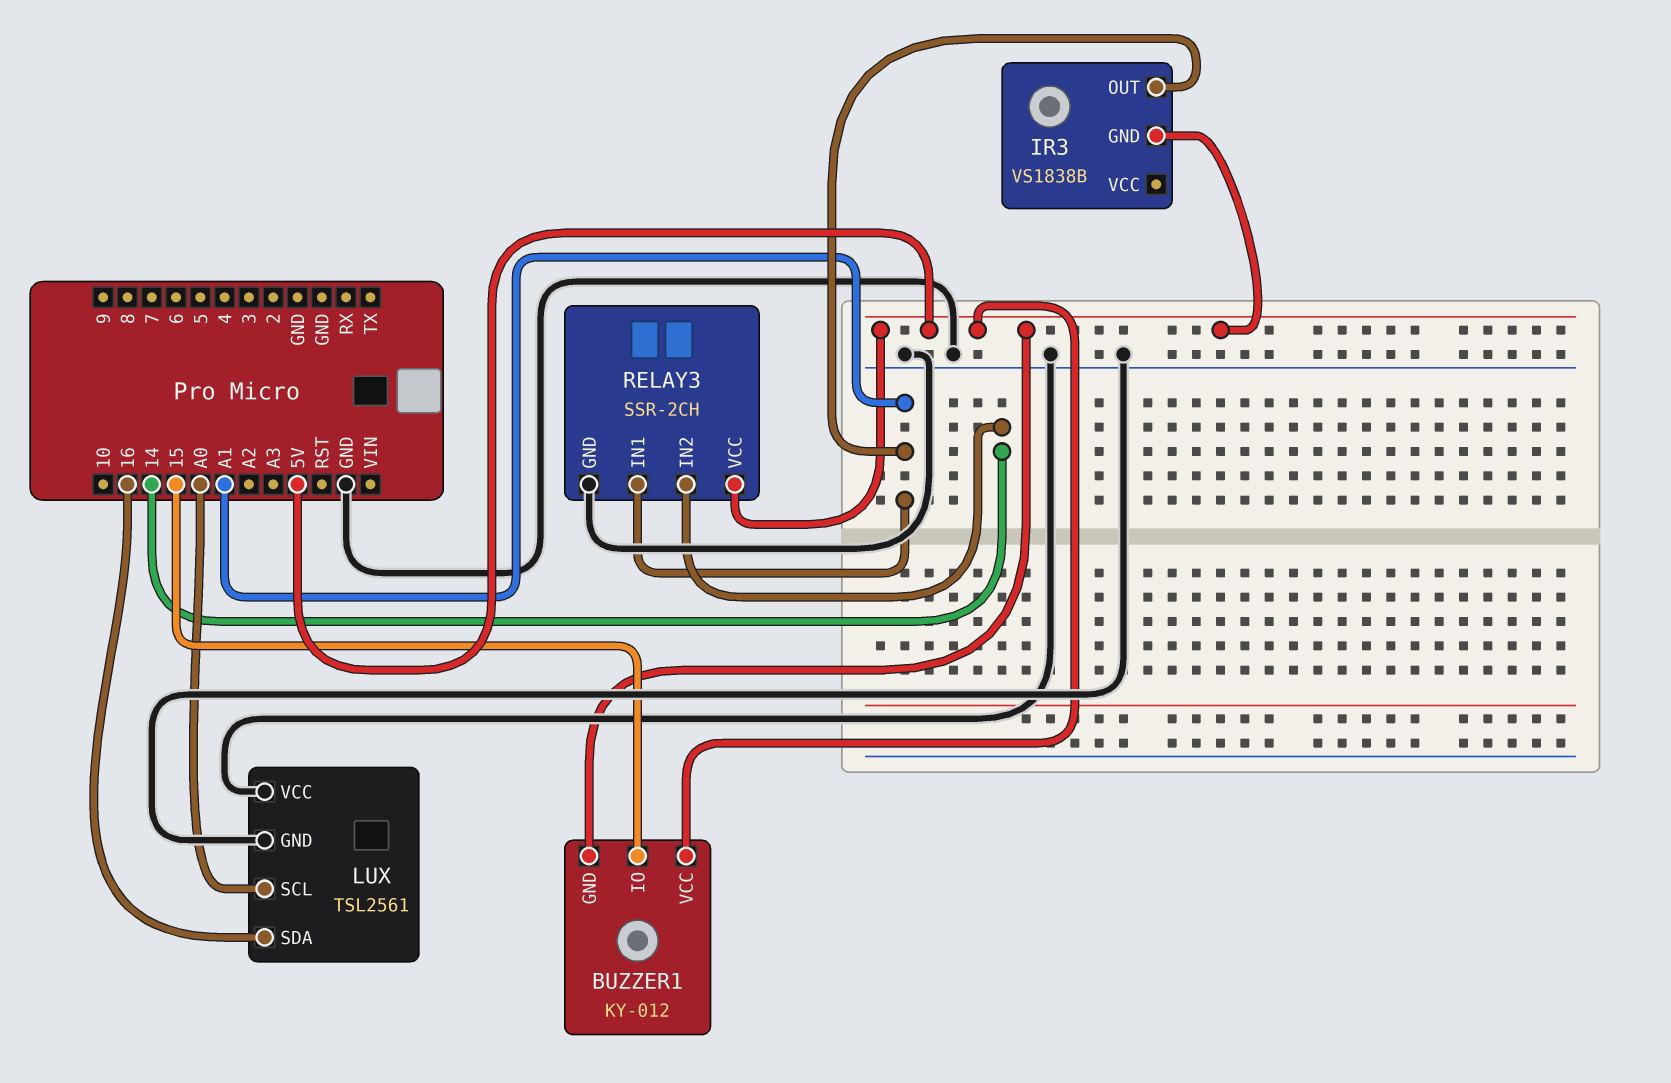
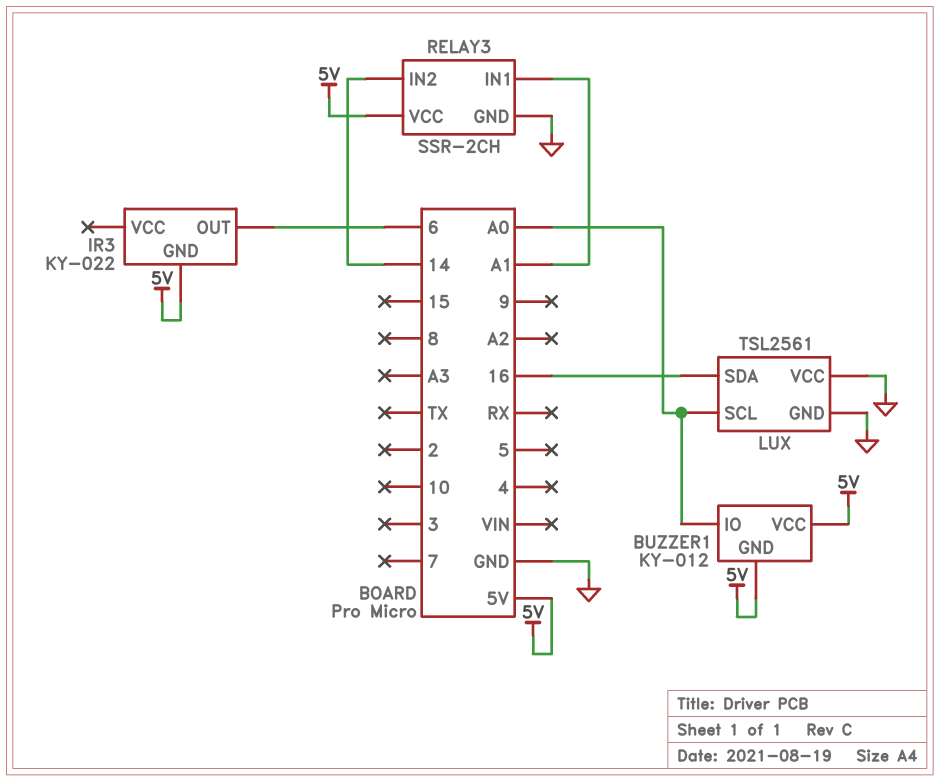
BUZZER1 pin IO: 15 -> A0
IR3: VS1838B -> KY-022
IR3 pin OUT: A1 -> 6

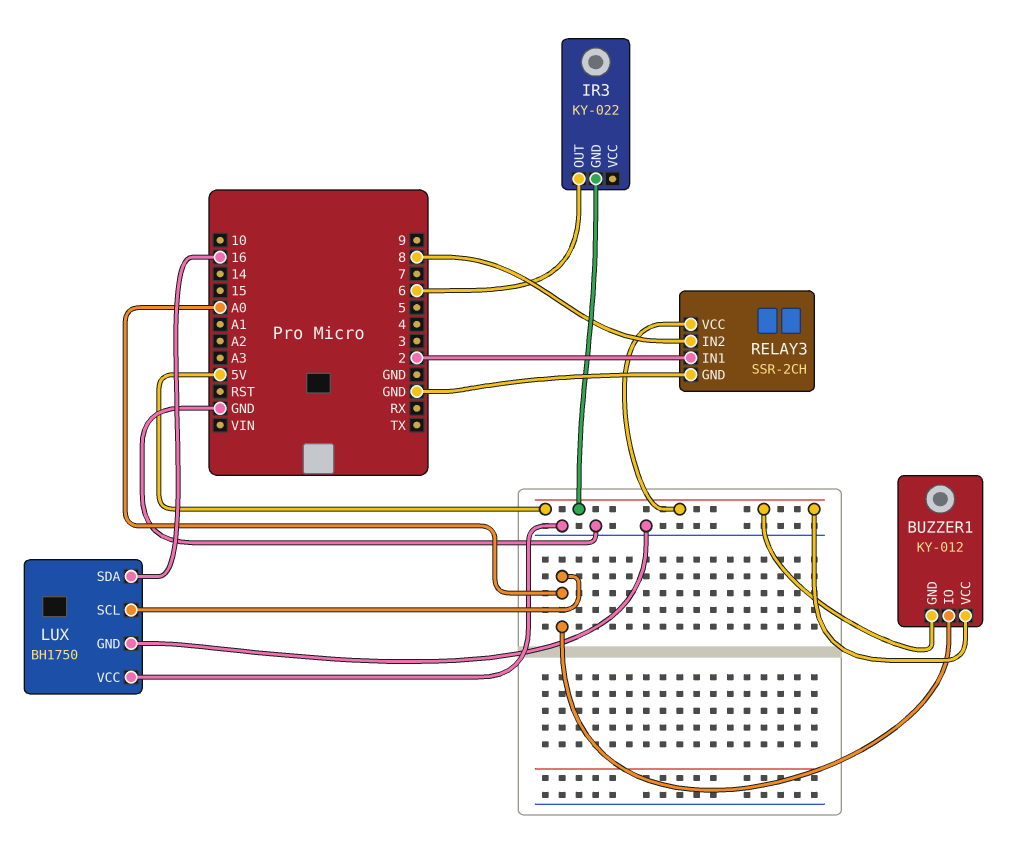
LUX: TSL2561 -> BH1750
RELAY3 pin IN1: A1 -> 2
RELAY3 pin IN2: 14 -> 8

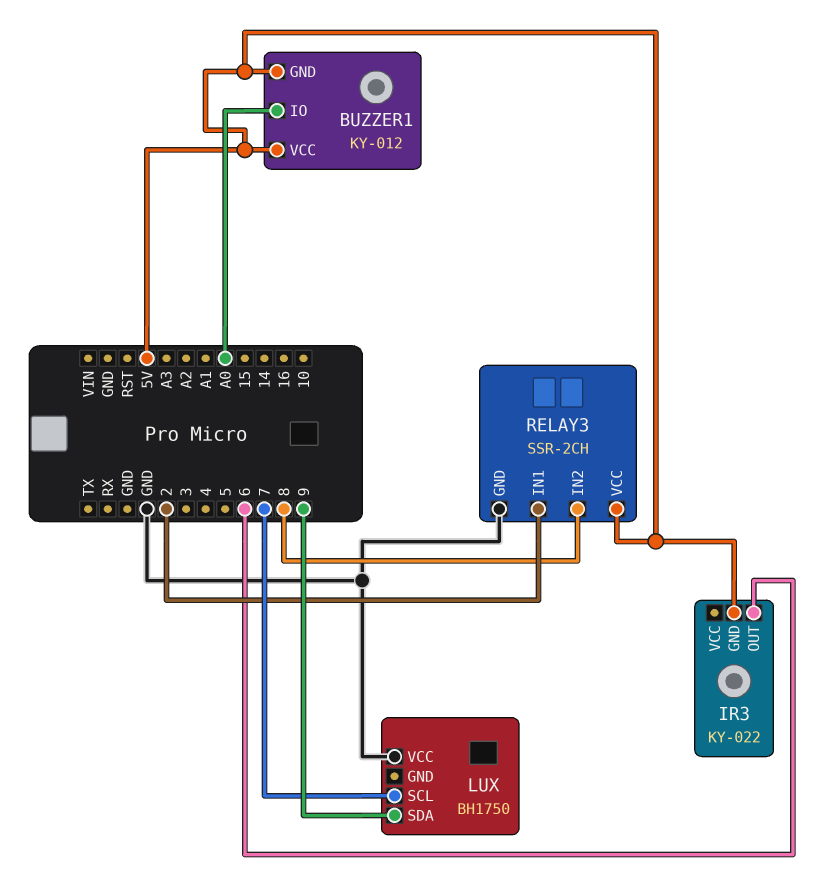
LUX pin GND: GND -> none
LUX pin SCL: A0 -> 7
LUX pin SDA: 16 -> 9

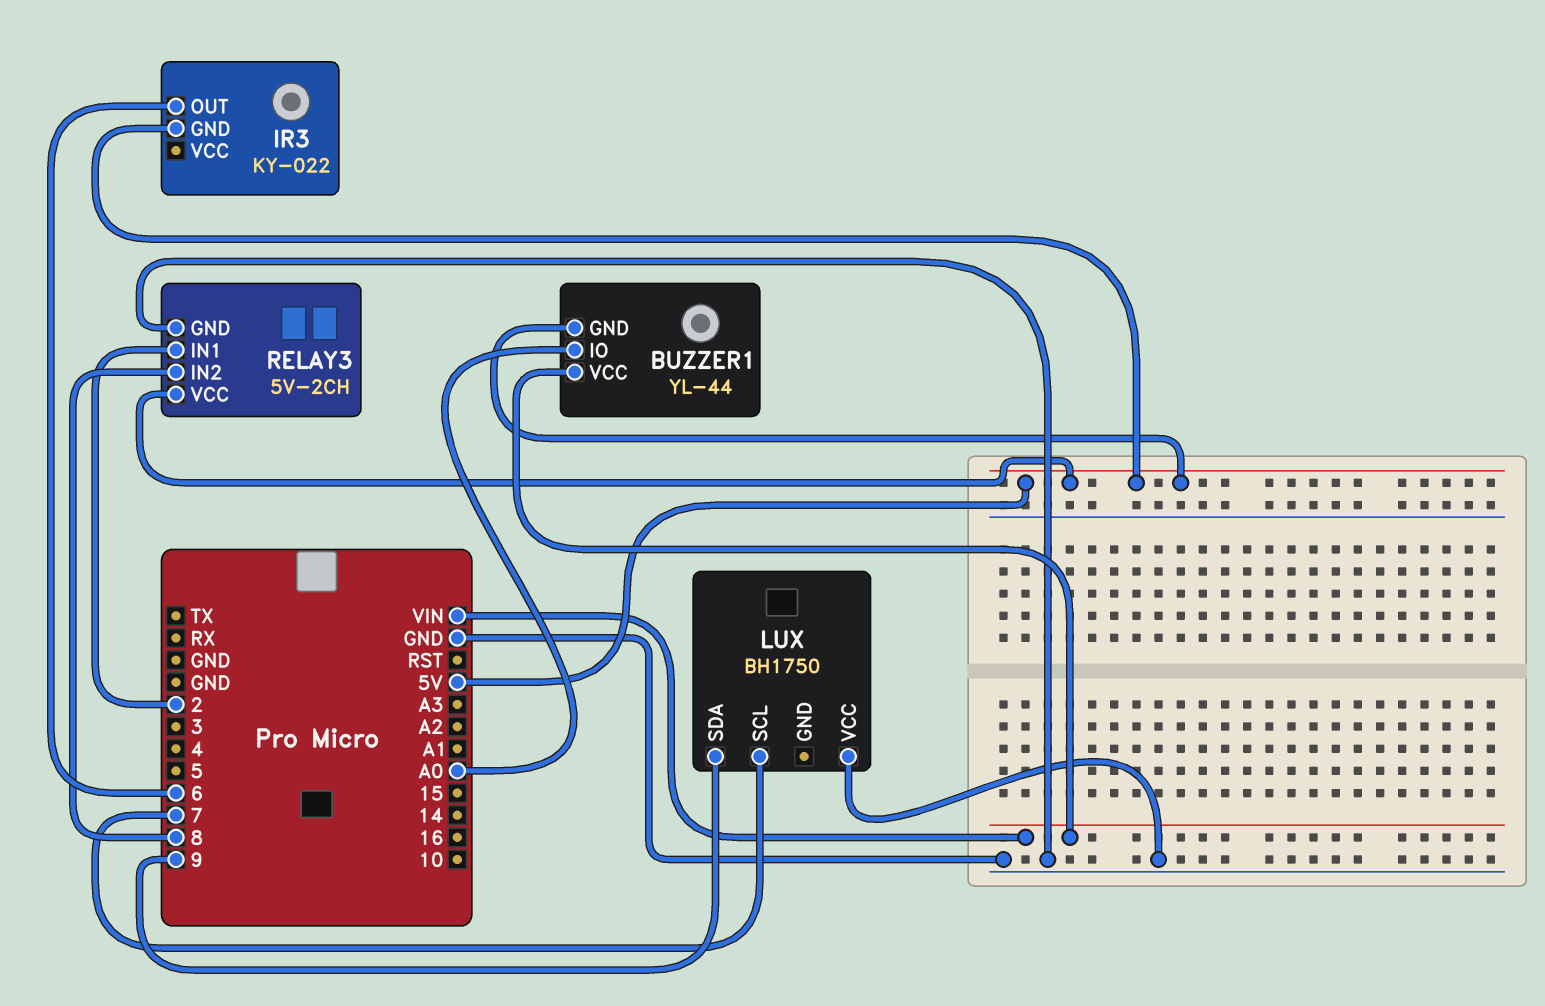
BUZZER1: KY-012 -> YL-44
BUZZER1 pin VCC: 5V -> VIN
RELAY3: SSR-2CH -> 5V-2CH

